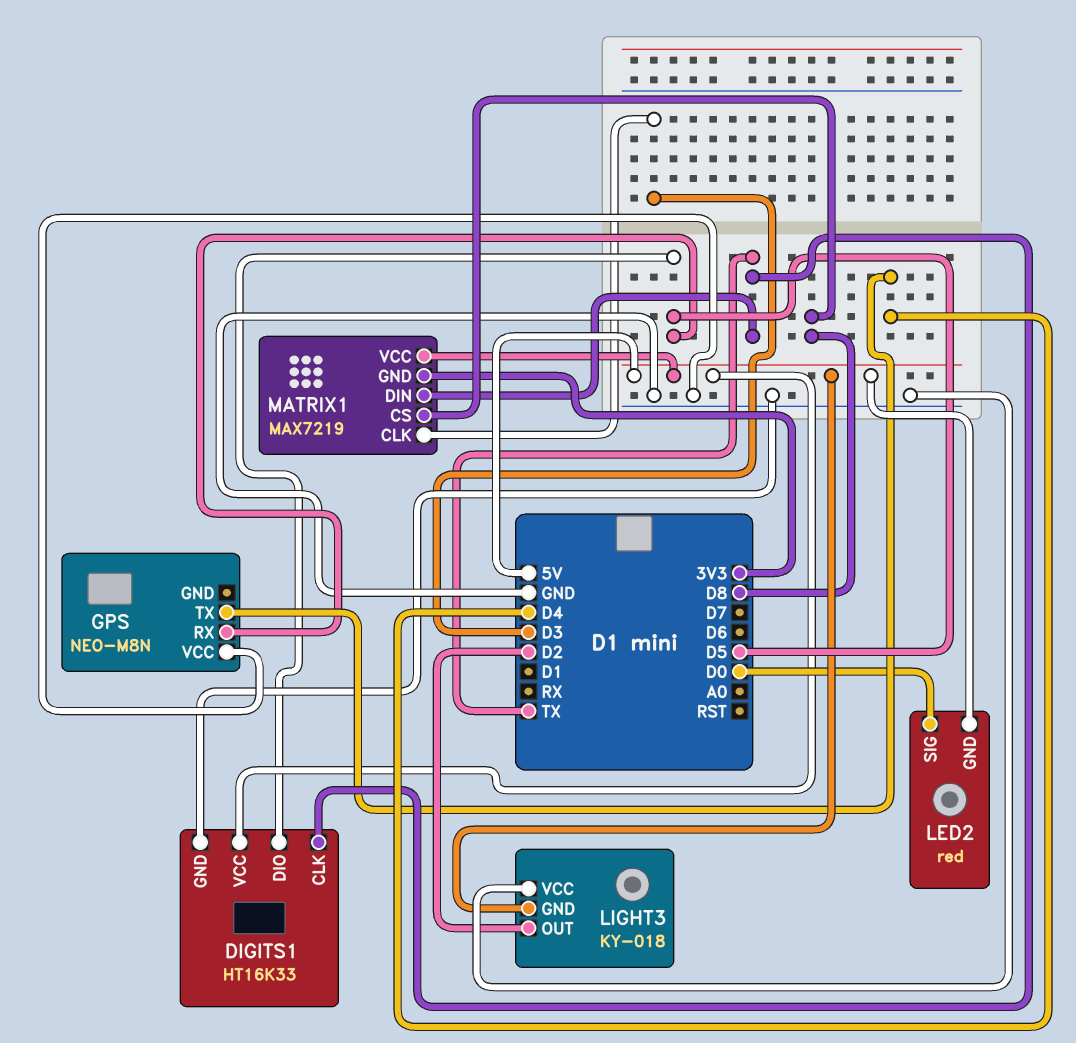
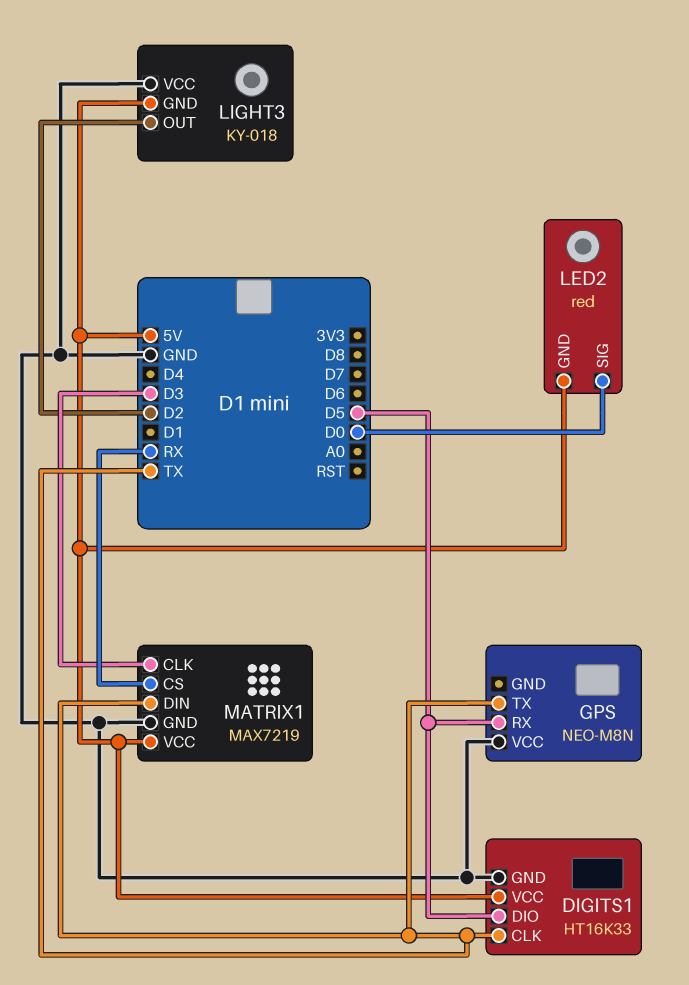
GPS pin TX: D4 -> TX
MATRIX1 pin CS: D8 -> RX
MATRIX1 pin GND: 3V3 -> GND

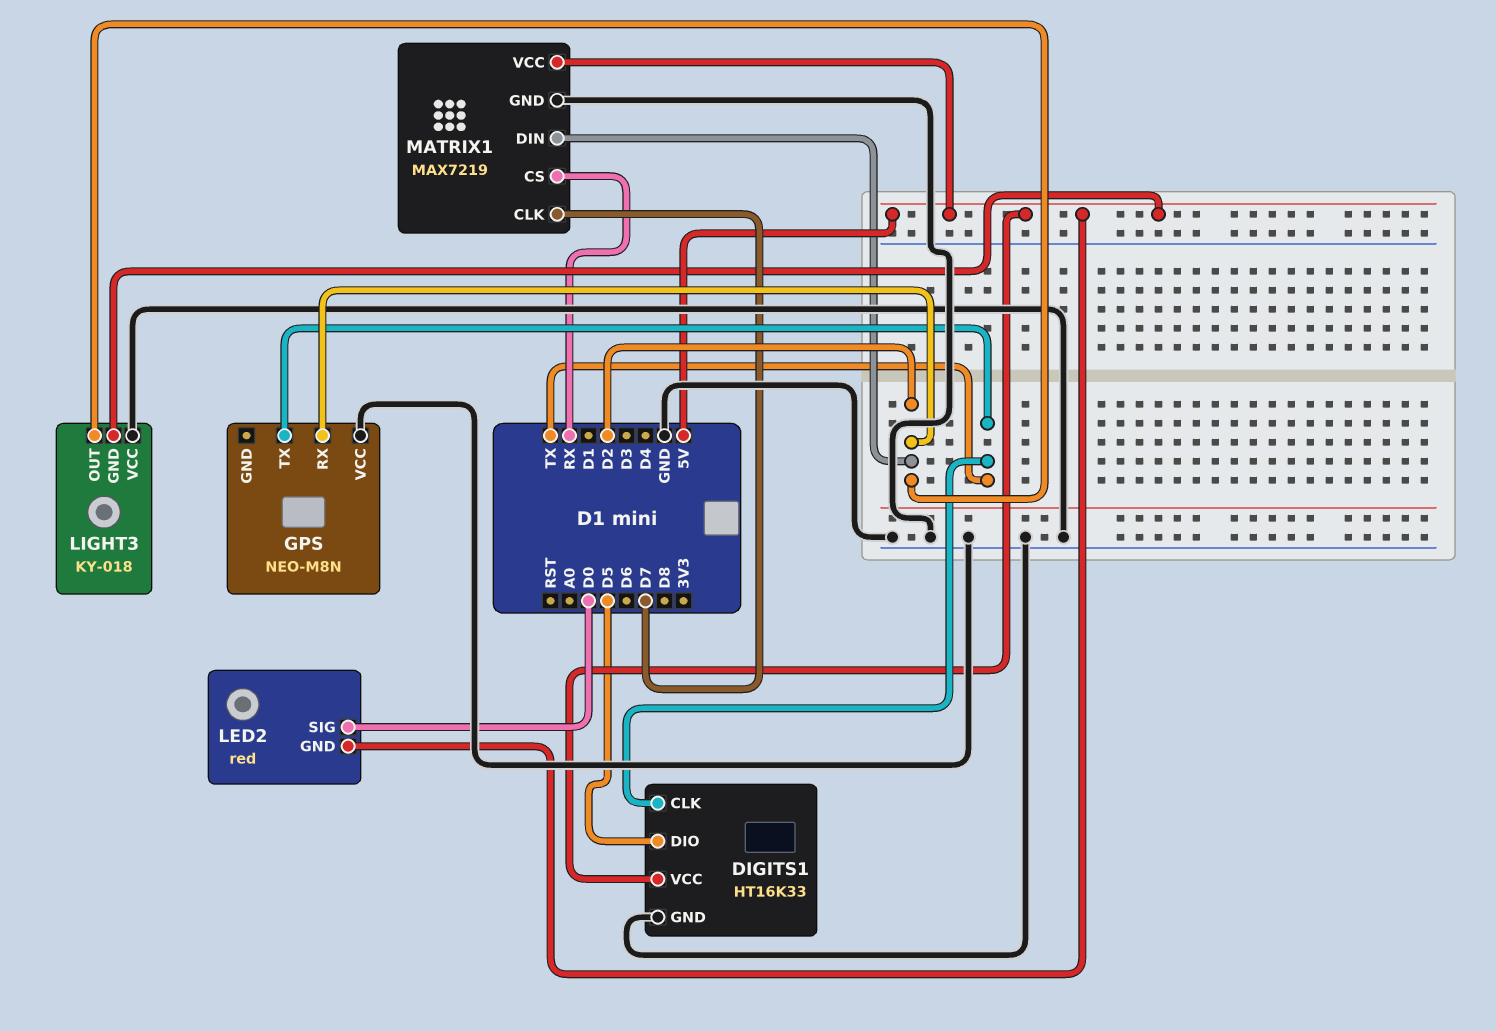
GPS pin RX: D5 -> D2
MATRIX1 pin CLK: D3 -> D7
MATRIX1 pin DIN: TX -> D2

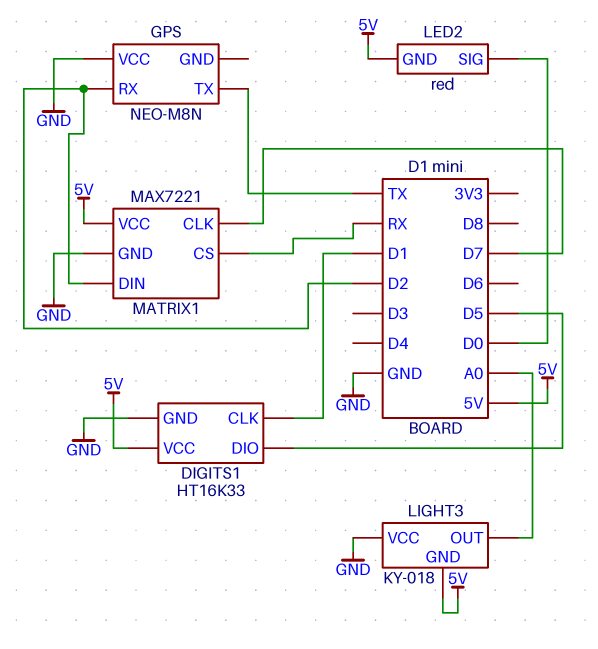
DIGITS1 pin CLK: TX -> D1
LIGHT3 pin OUT: D2 -> A0
MATRIX1: MAX7219 -> MAX7221

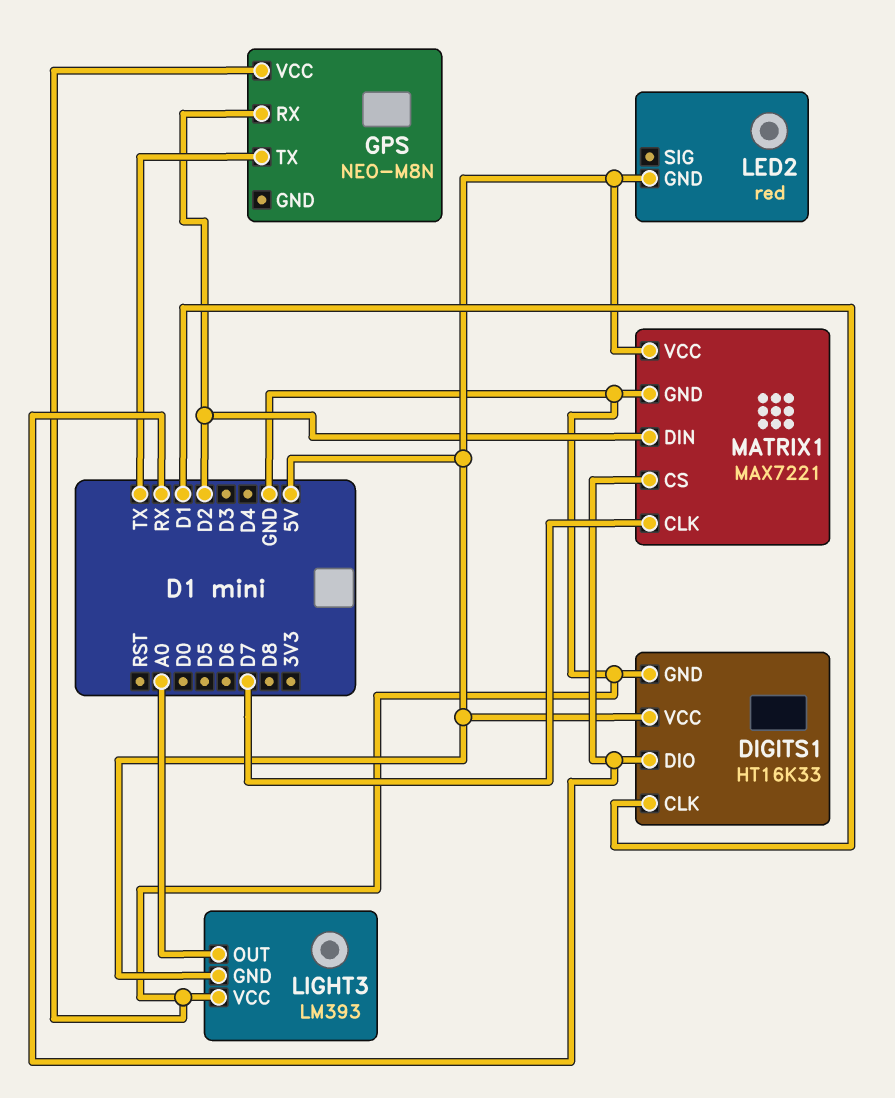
DIGITS1 pin DIO: D5 -> RX
LED2 pin SIG: D0 -> none
LIGHT3: KY-018 -> LM393

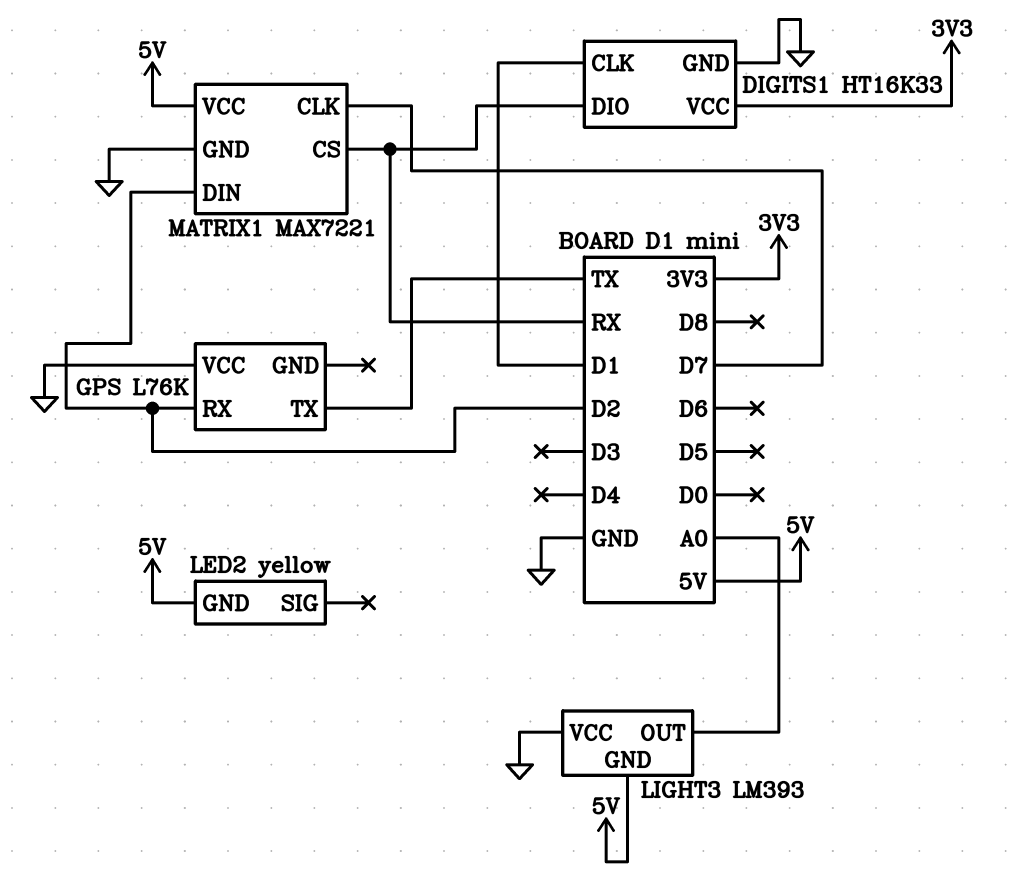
DIGITS1 pin VCC: 5V -> 3V3
GPS: NEO-M8N -> L76K
LED2: red -> yellow

